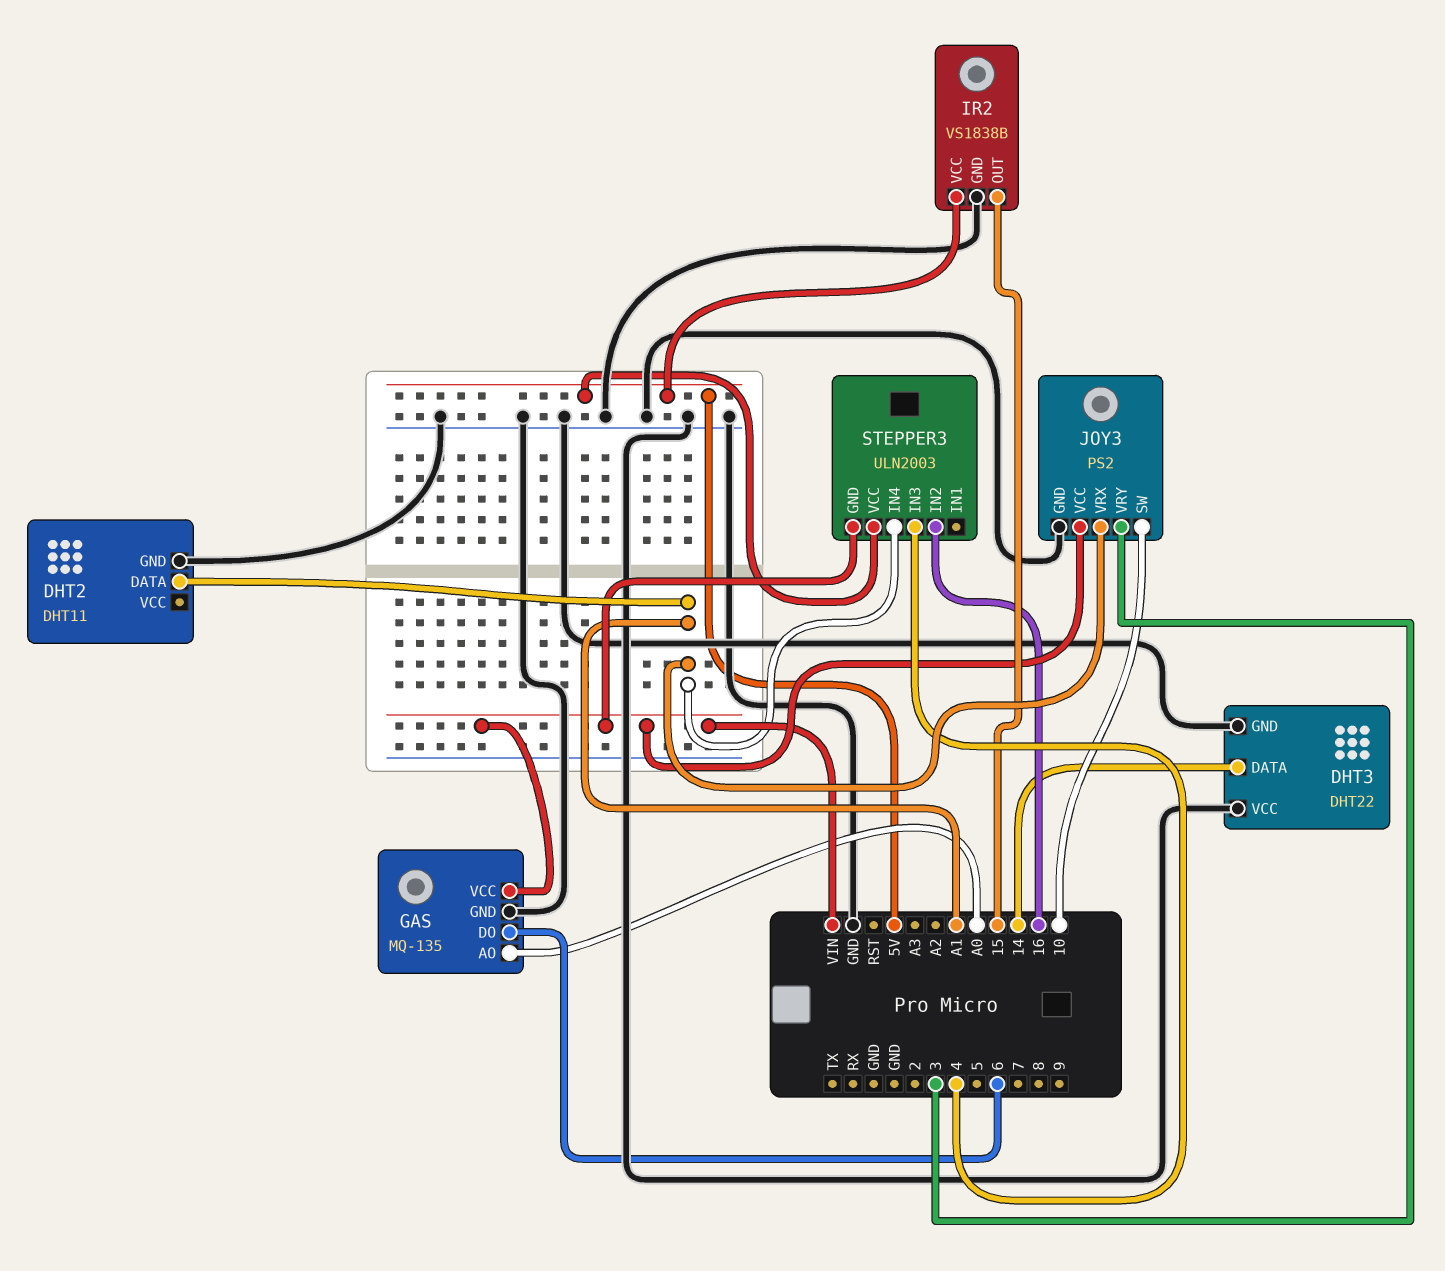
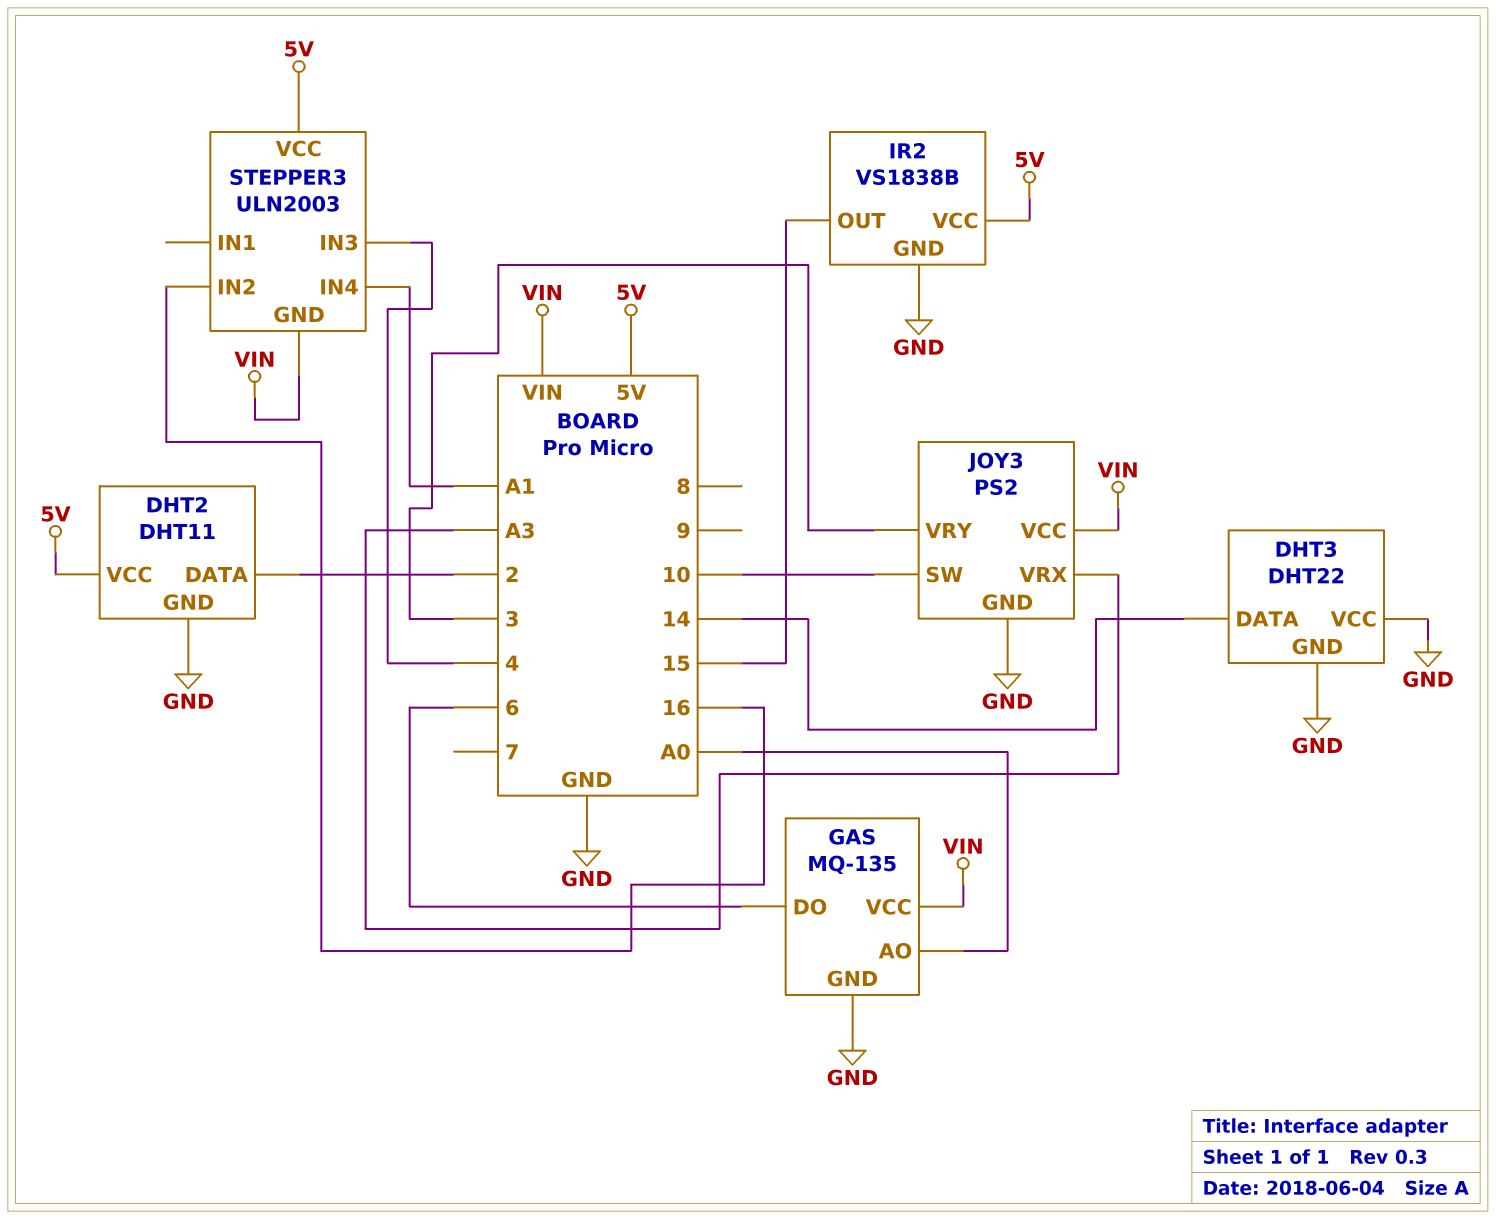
DHT2 pin DATA: A1 -> 2
DHT2 pin VCC: none -> 5V
JOY3 pin VRX: A1 -> A3

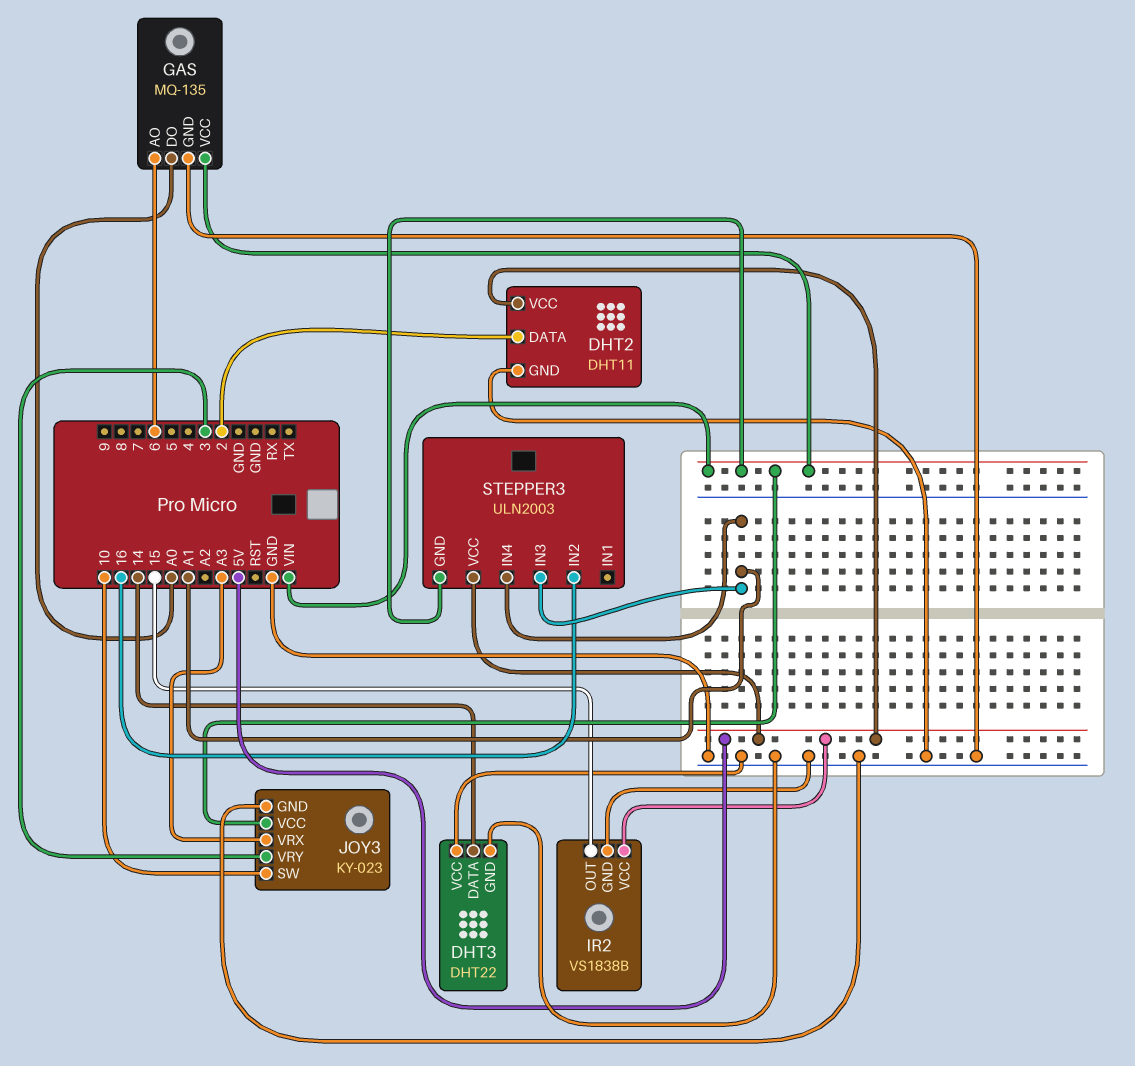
GAS pin AO: A0 -> 6
GAS pin DO: 6 -> A0
JOY3: PS2 -> KY-023
STEPPER3 pin IN3: 4 -> A1

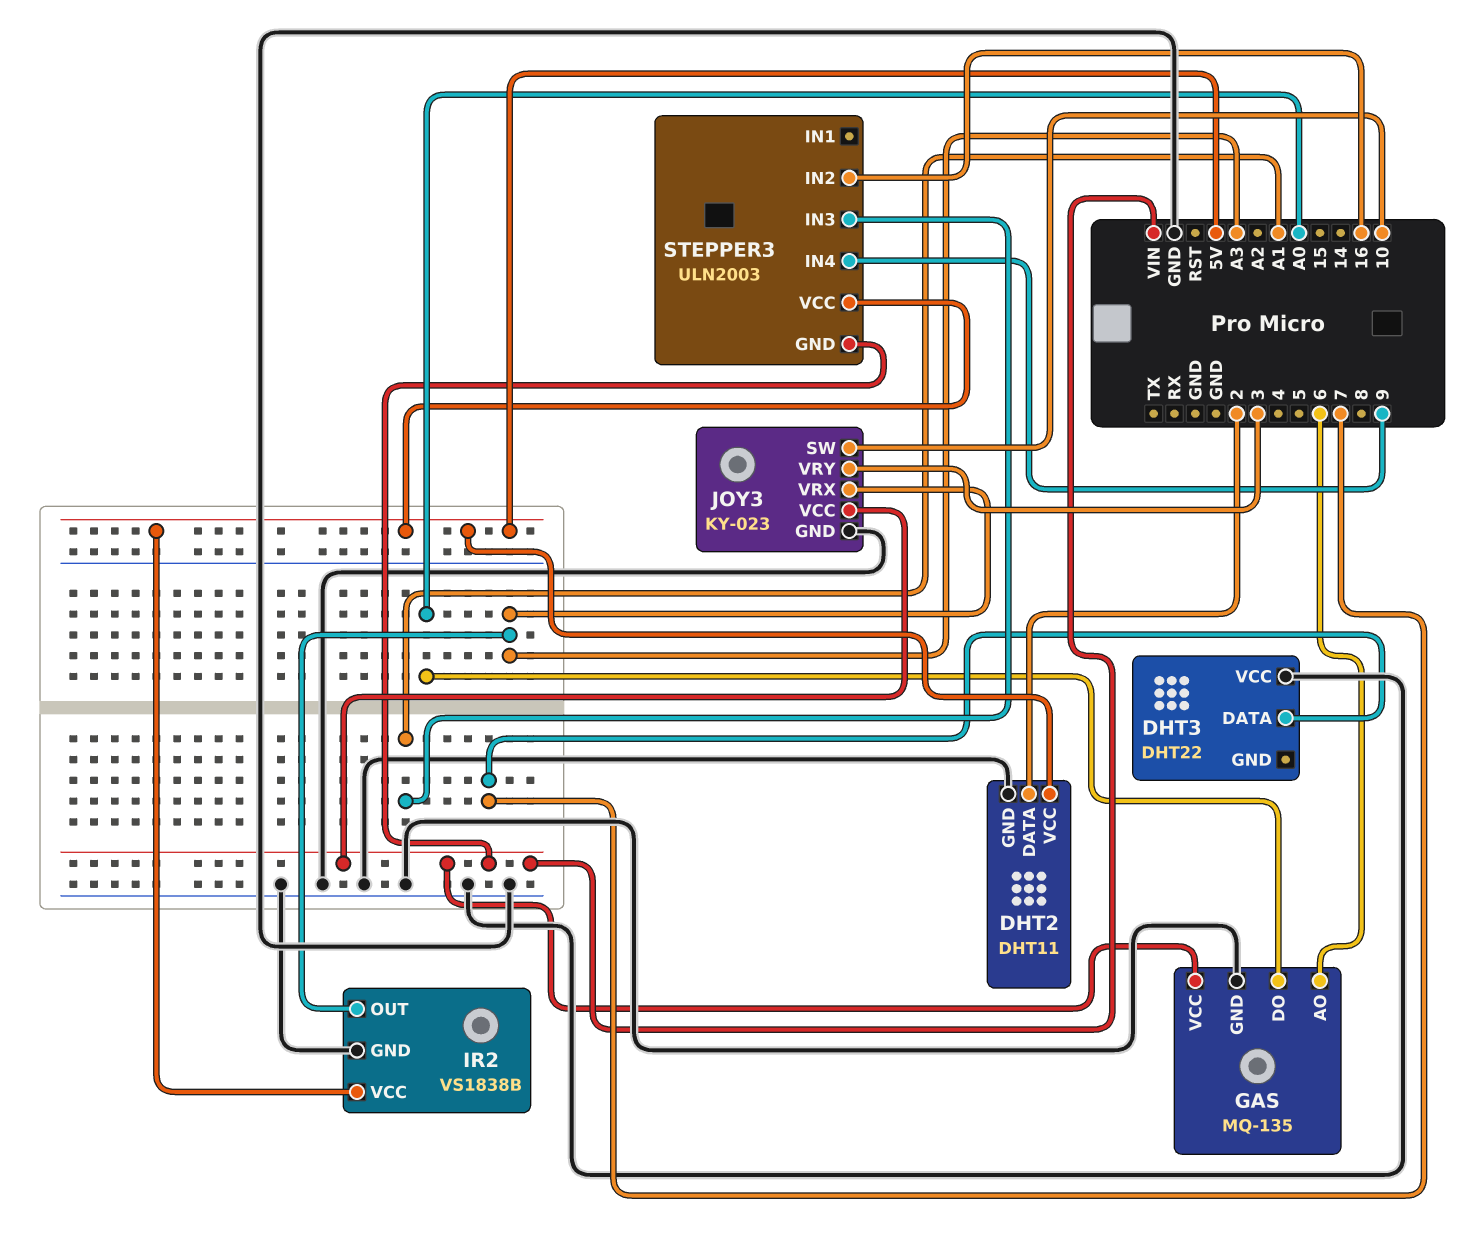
DHT3 pin DATA: 14 -> 7
DHT3 pin GND: GND -> none
IR2 pin OUT: 15 -> A3
STEPPER3 pin IN4: A1 -> 9

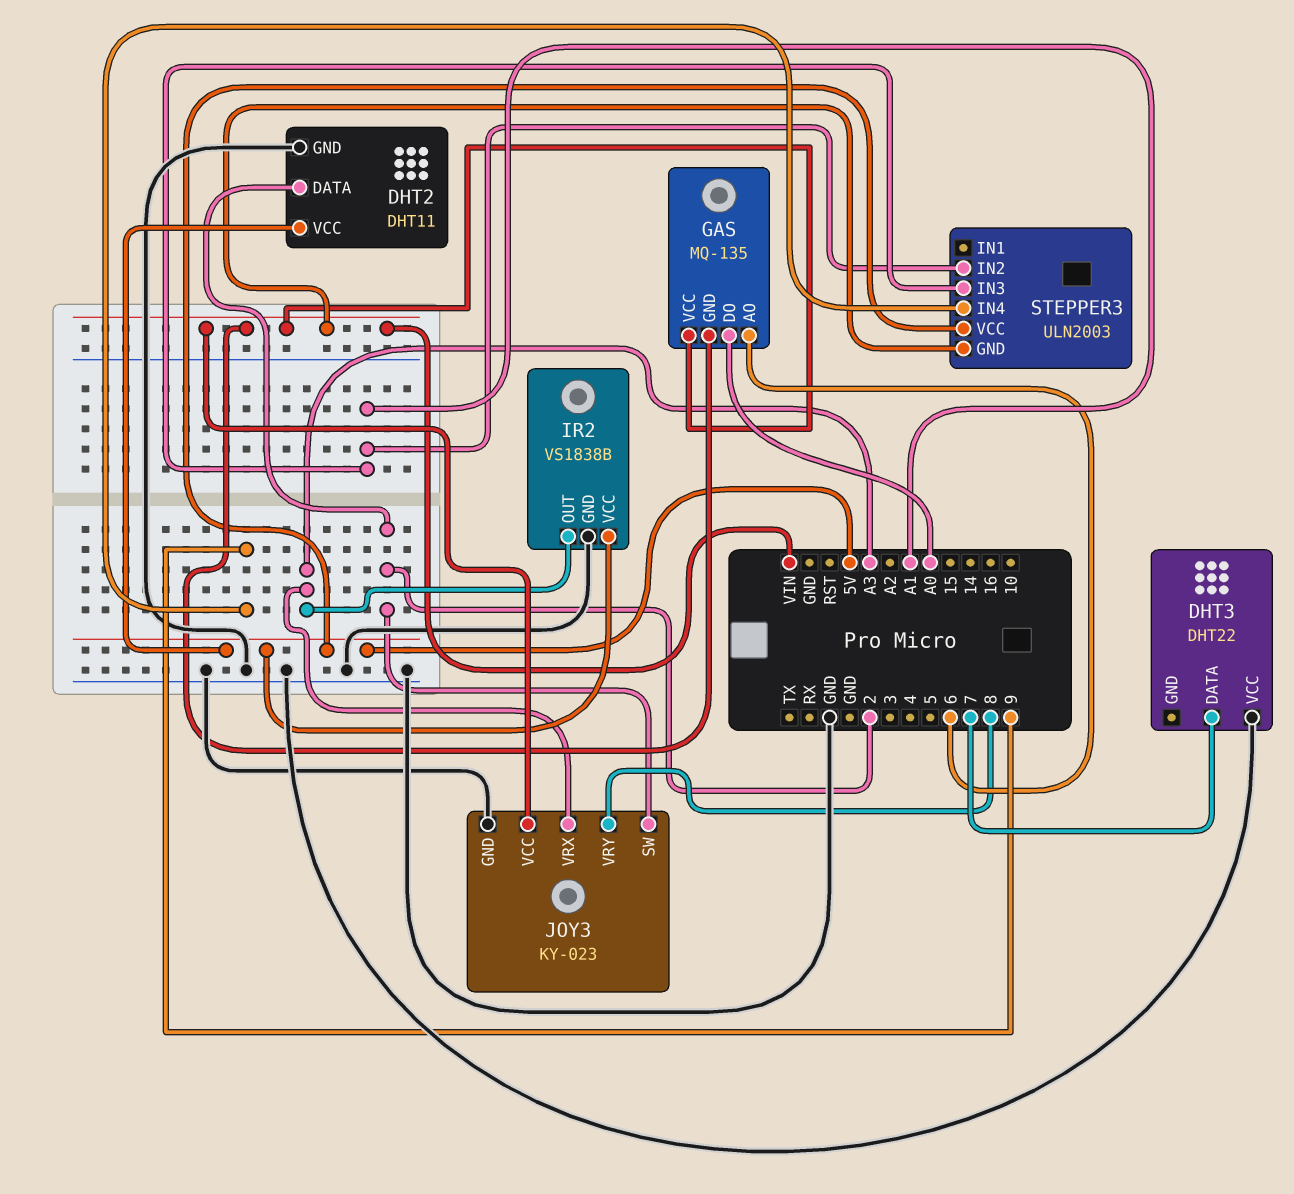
GAS pin GND: GND -> VIN
JOY3 pin SW: 10 -> 2
JOY3 pin VRY: 3 -> 8
STEPPER3 pin IN2: 16 -> A1

